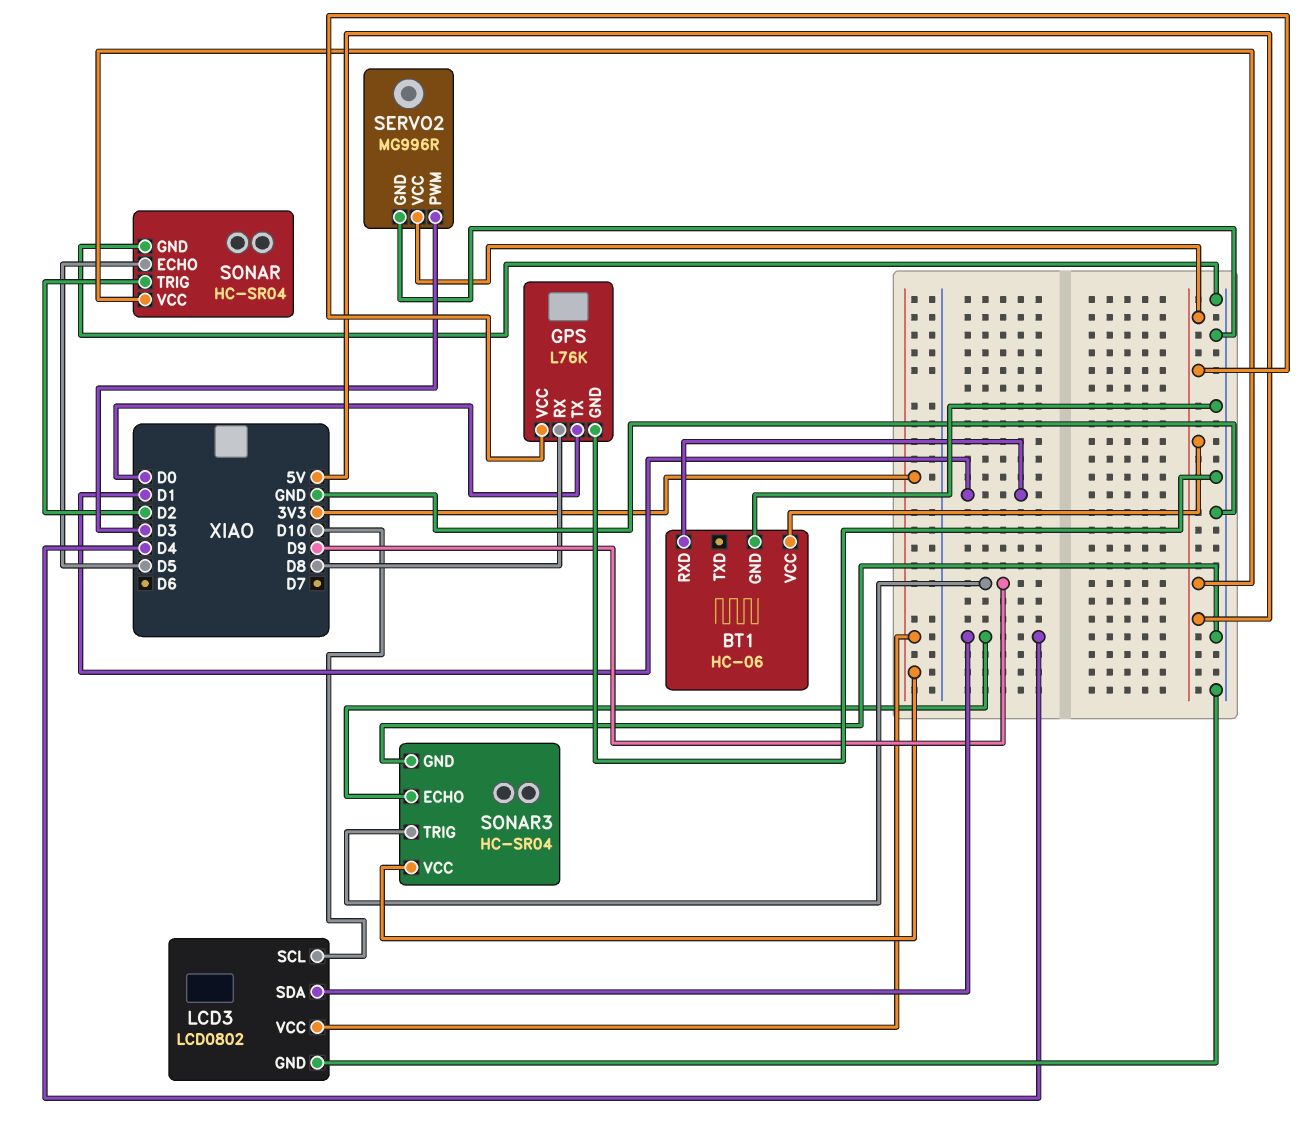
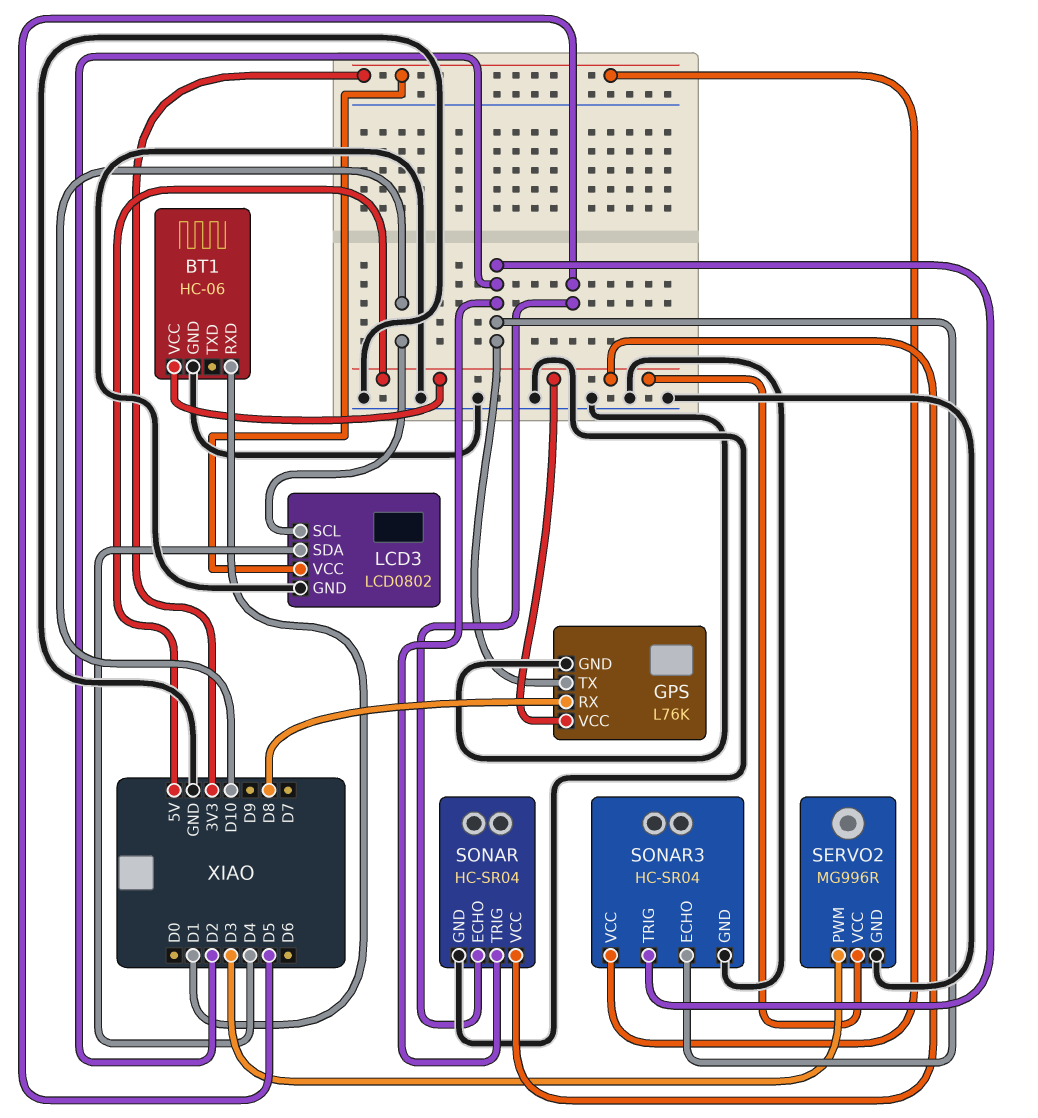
GPS pin TX: D0 -> D2
SONAR3 pin ECHO: D4 -> D2
SONAR3 pin TRIG: D9 -> D2

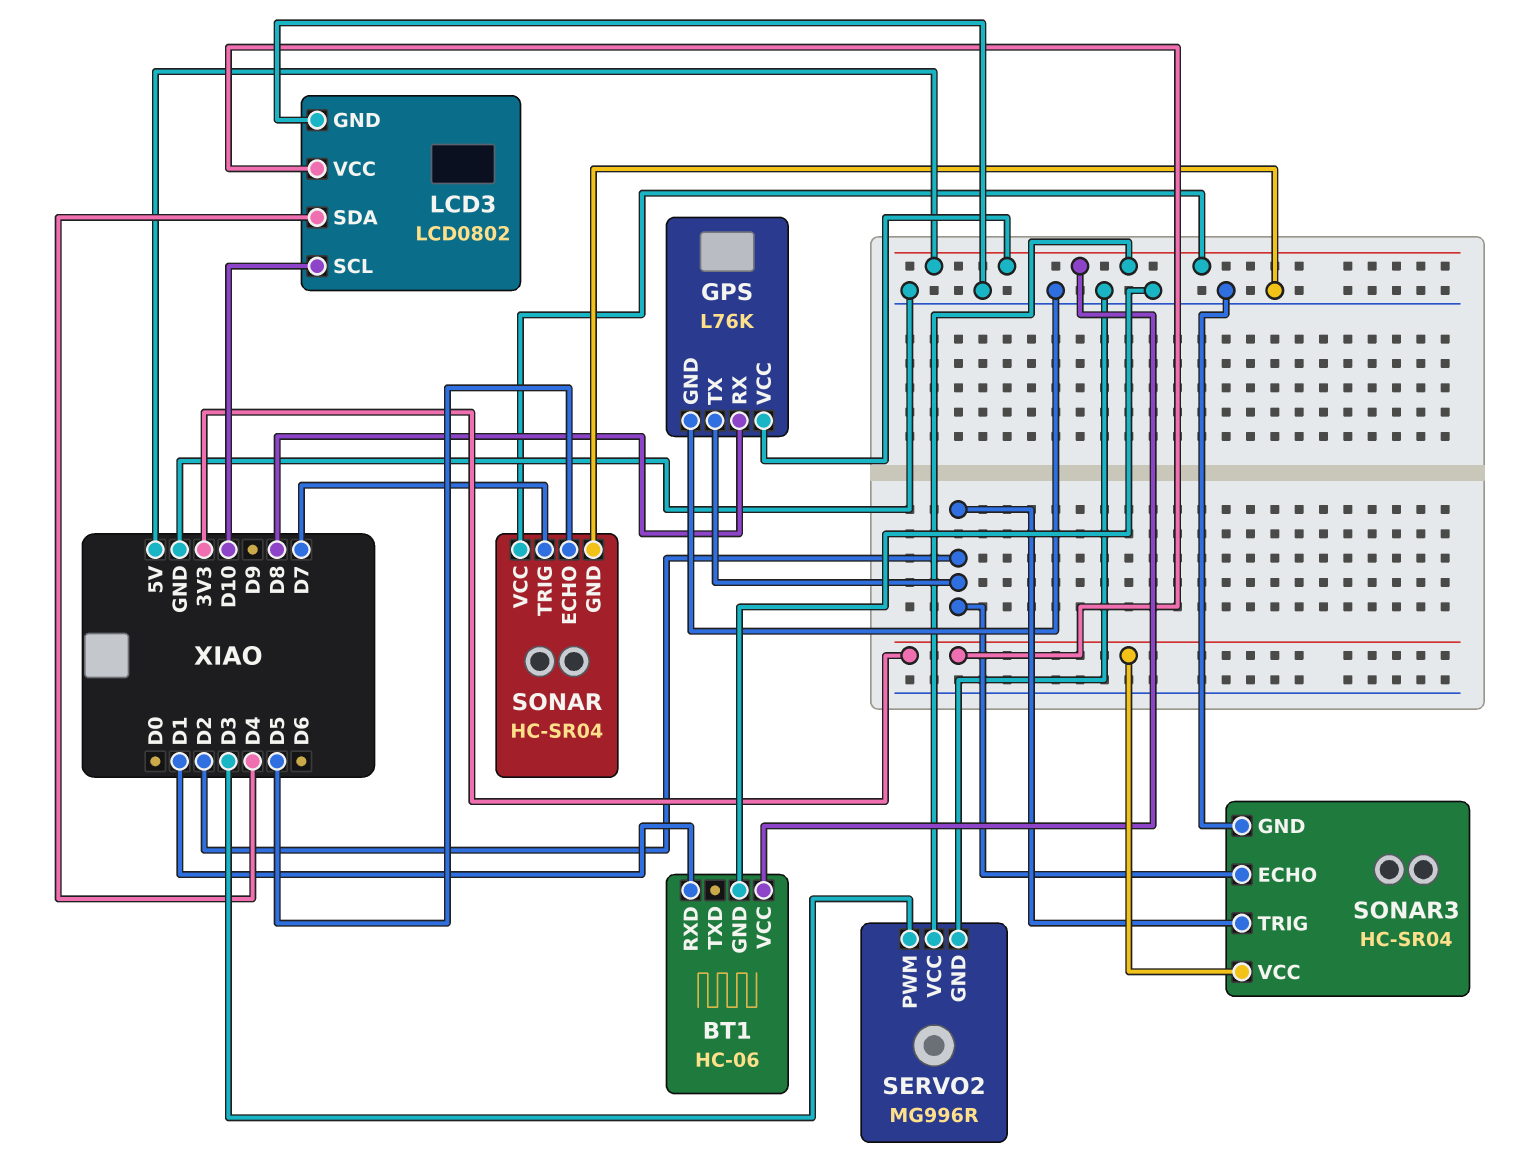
SONAR pin TRIG: D2 -> D7

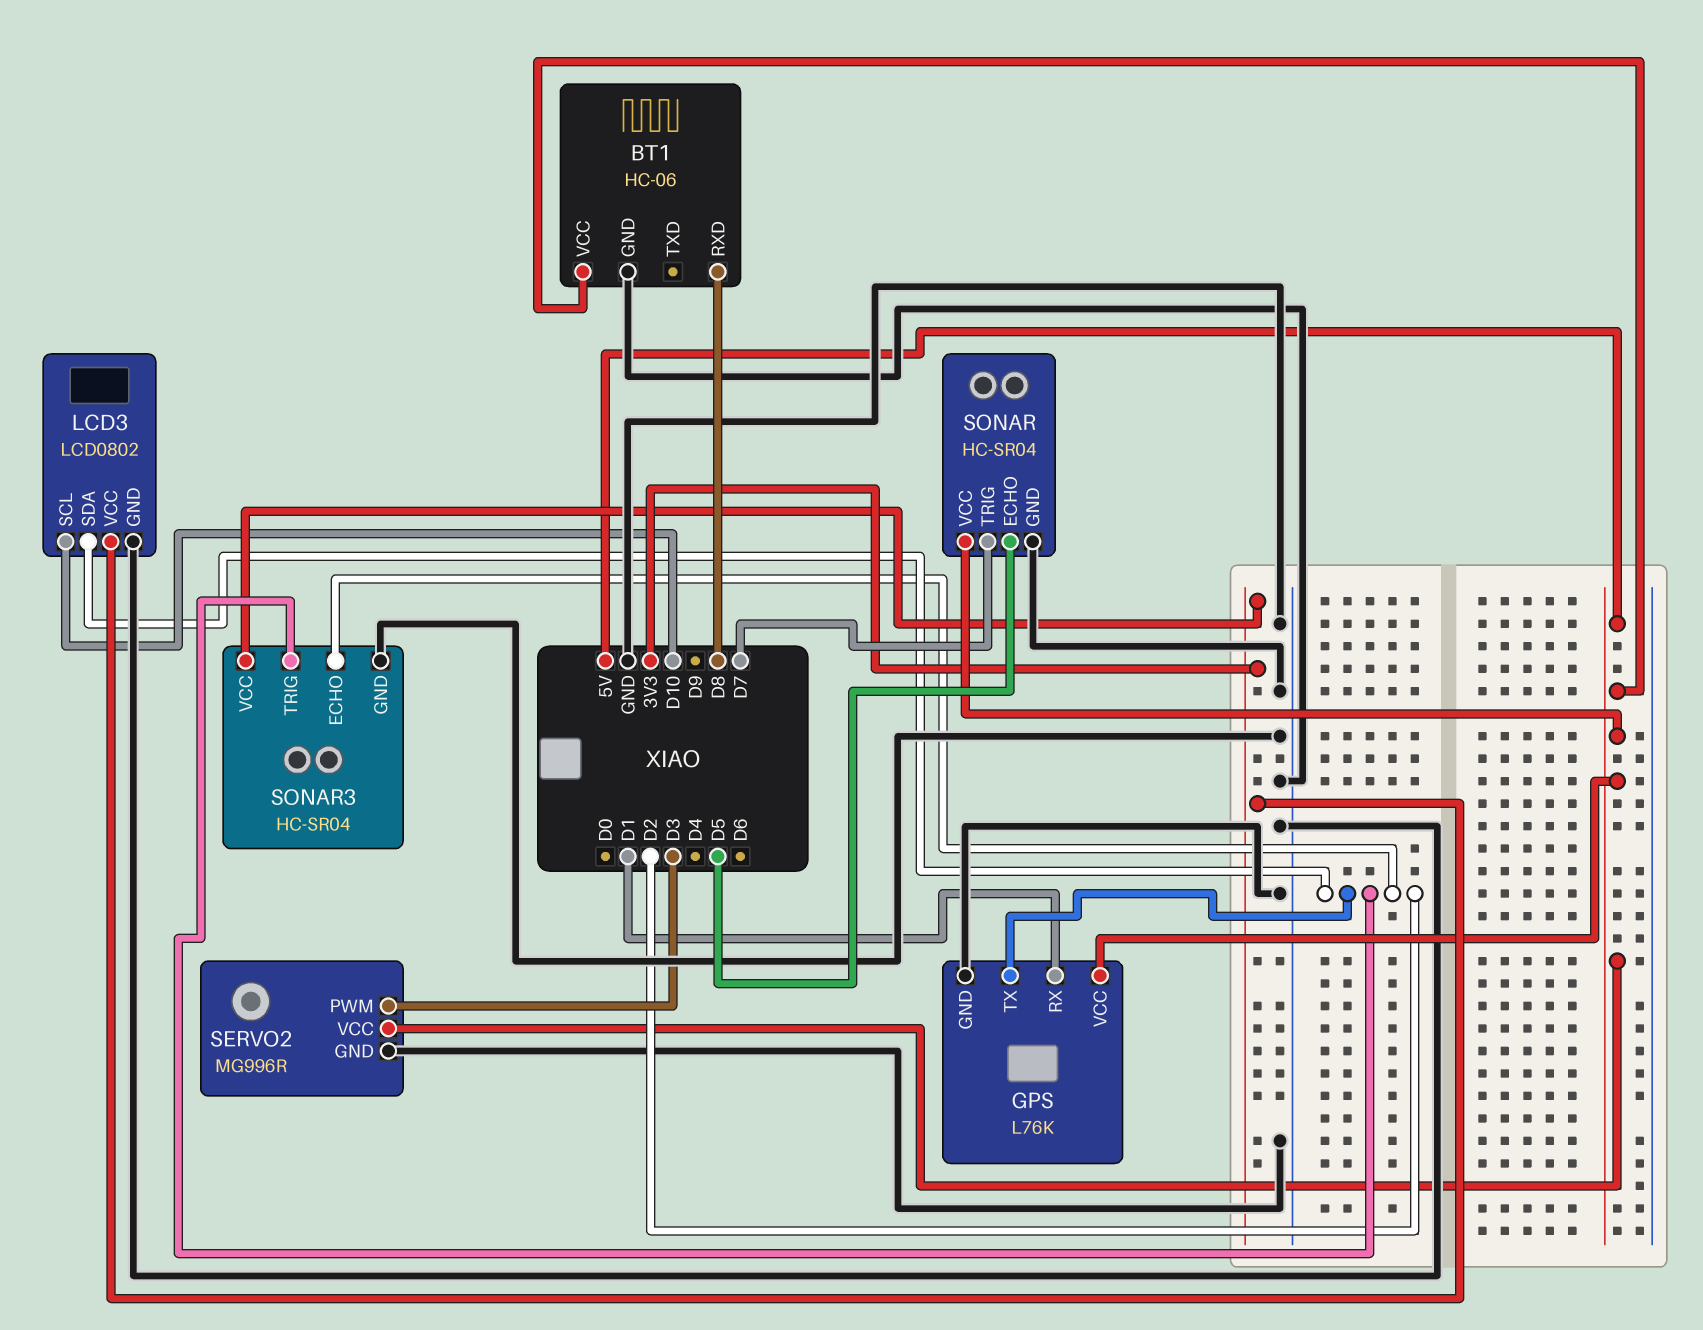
BT1 pin RXD: D1 -> D8
GPS pin RX: D8 -> D1
LCD3 pin SDA: D4 -> D2

